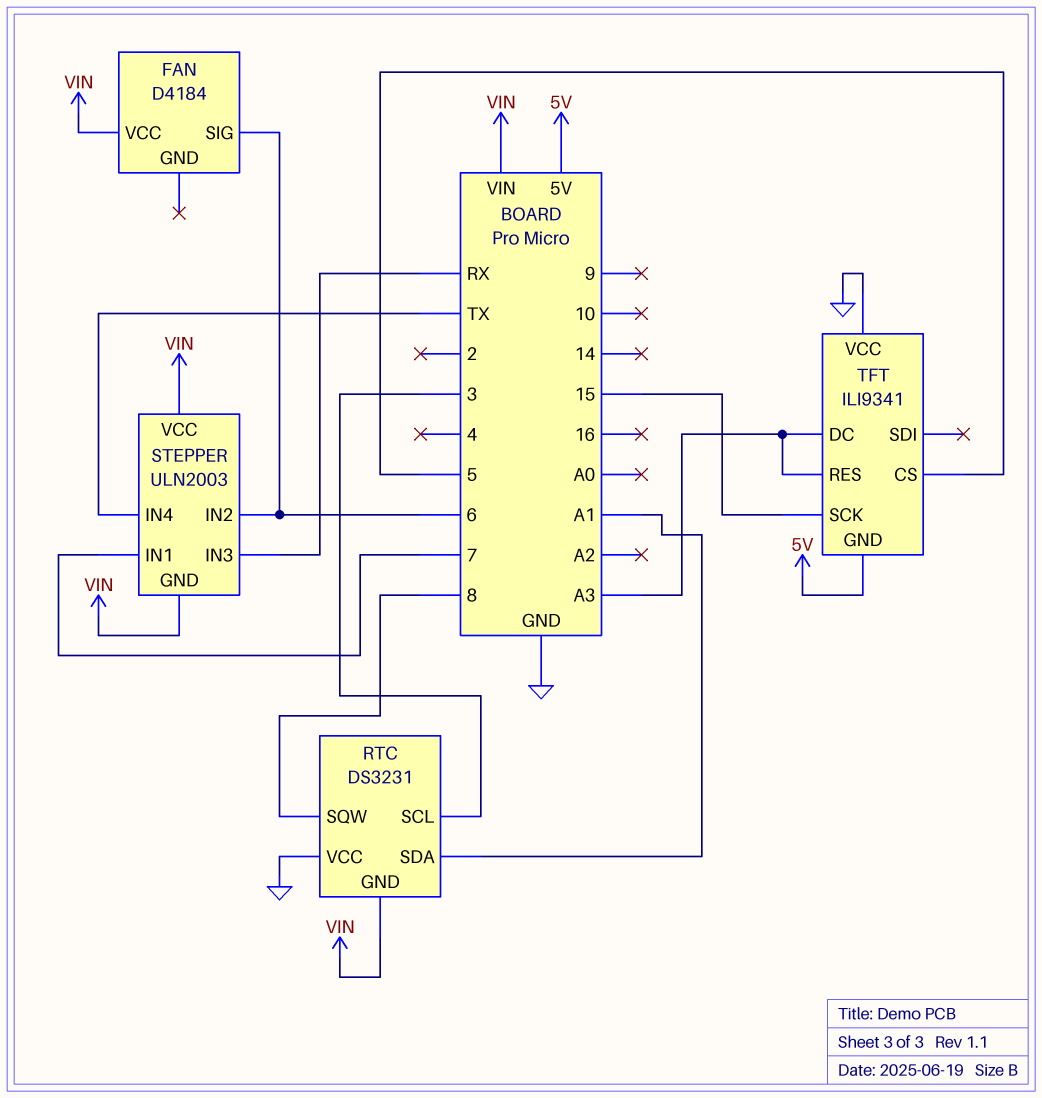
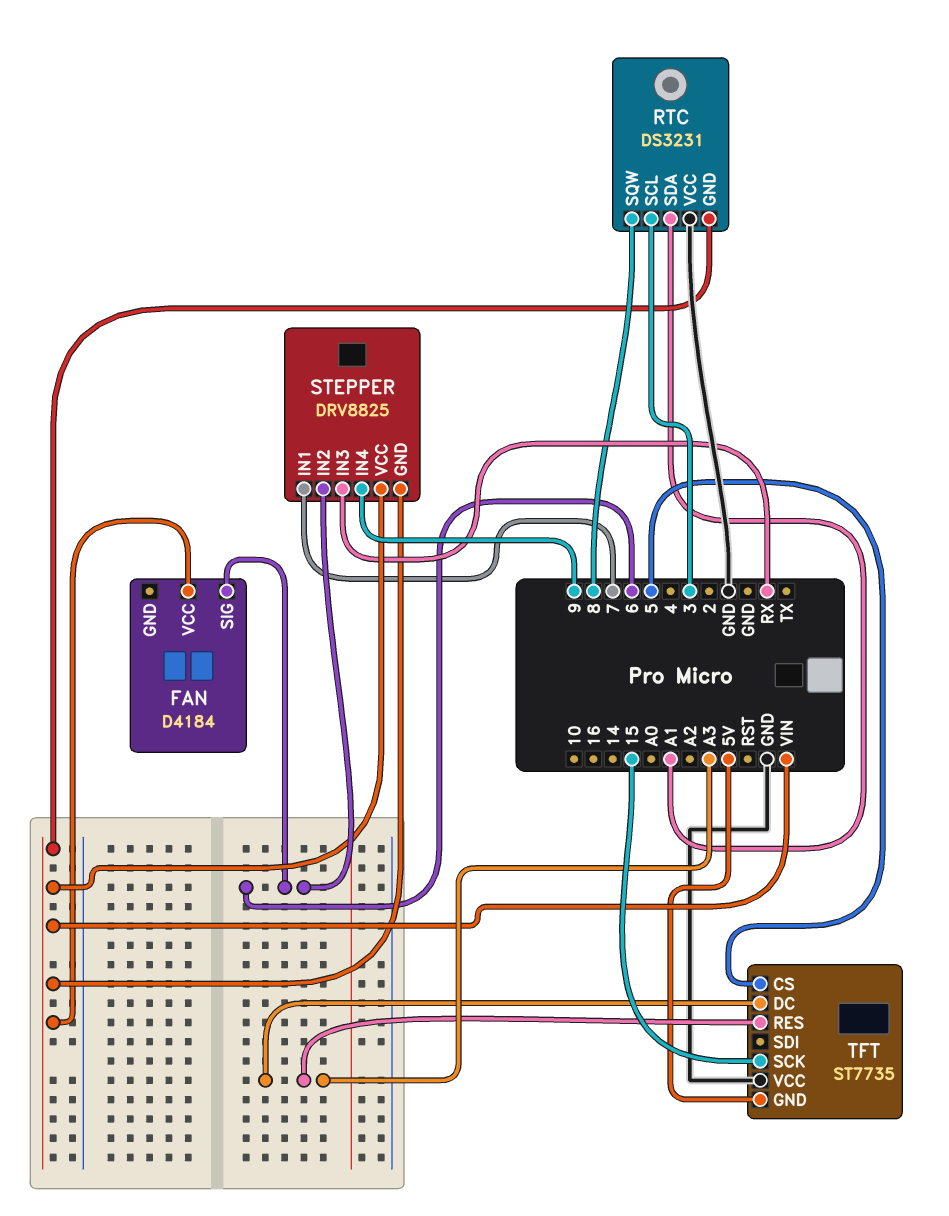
STEPPER: ULN2003 -> DRV8825
STEPPER pin IN4: TX -> 9
TFT: ILI9341 -> ST7735

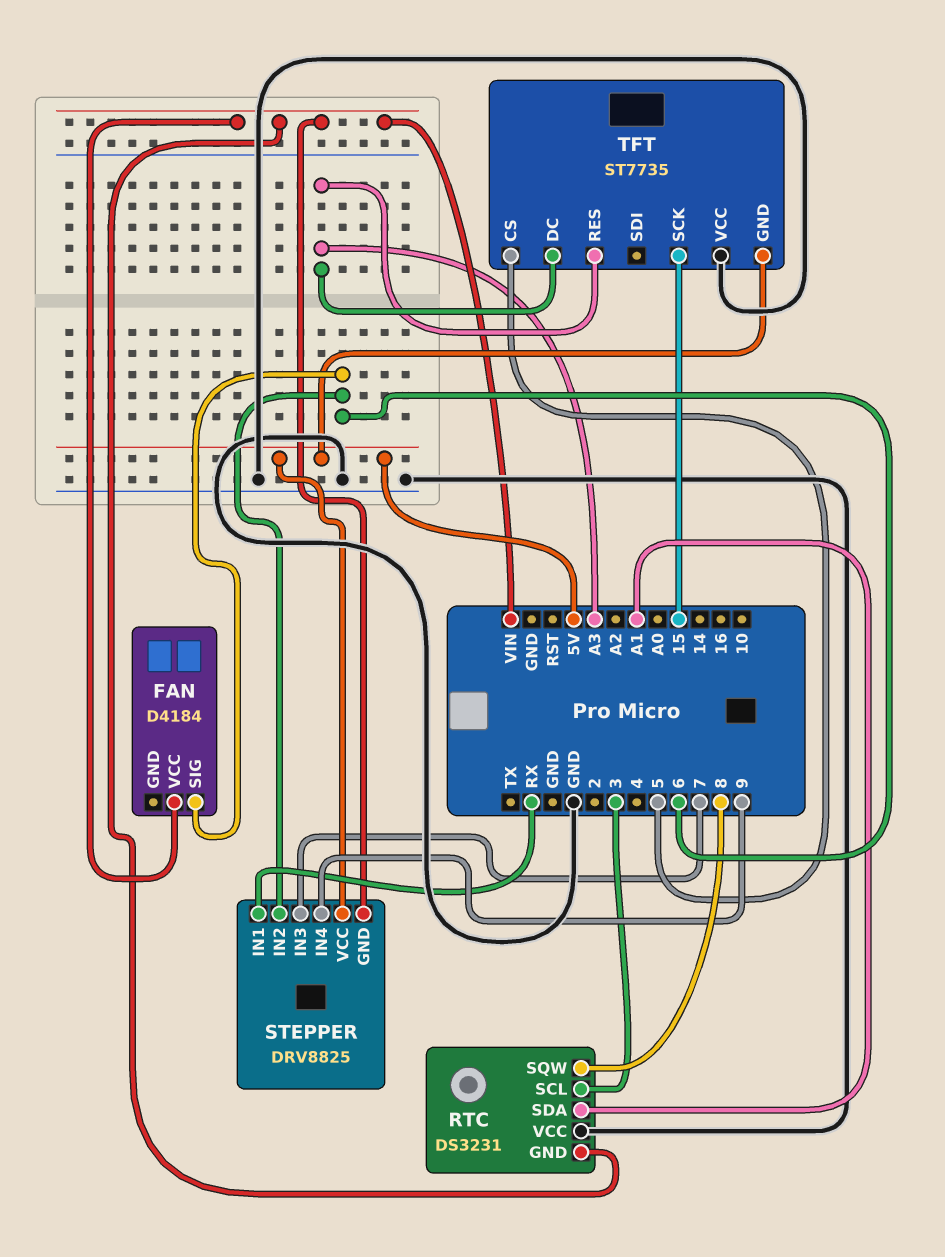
STEPPER pin IN1: 7 -> RX
STEPPER pin IN3: RX -> 7
STEPPER pin VCC: VIN -> 5V

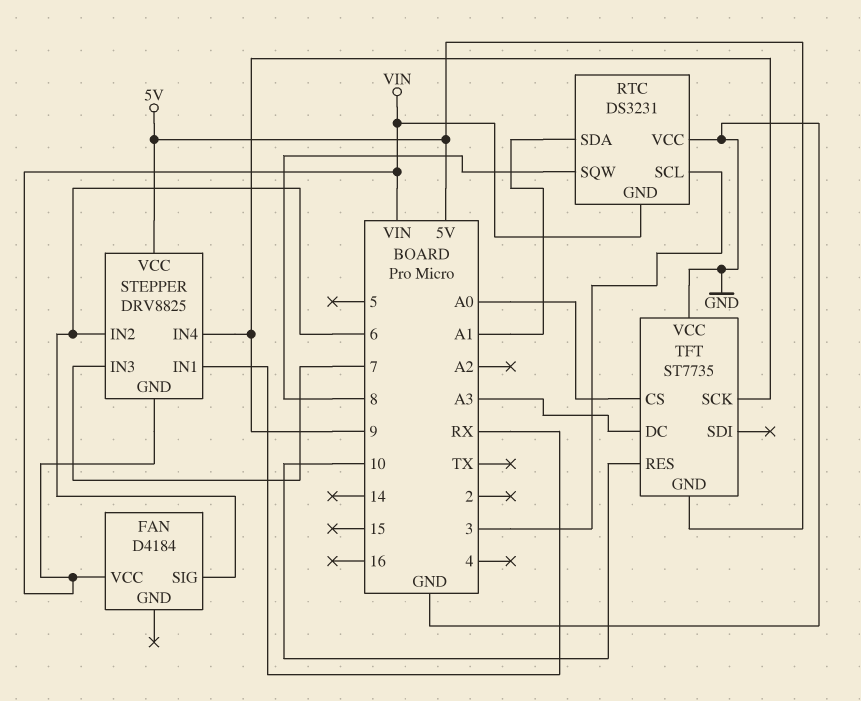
TFT pin CS: 5 -> A0
TFT pin RES: A3 -> 10
TFT pin SCK: 15 -> 9

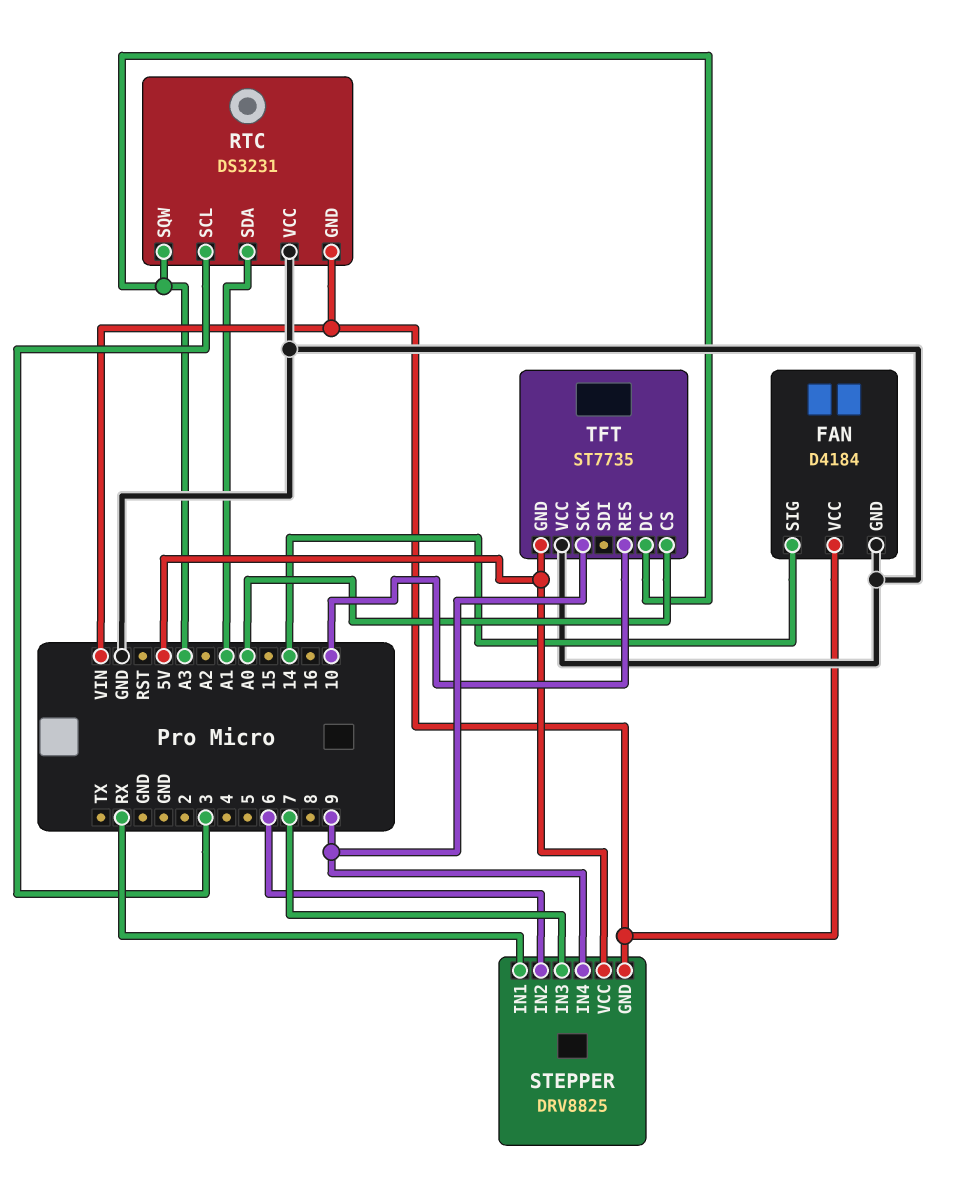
FAN pin GND: none -> GND
FAN pin SIG: 6 -> 14
RTC pin SQW: 8 -> A3

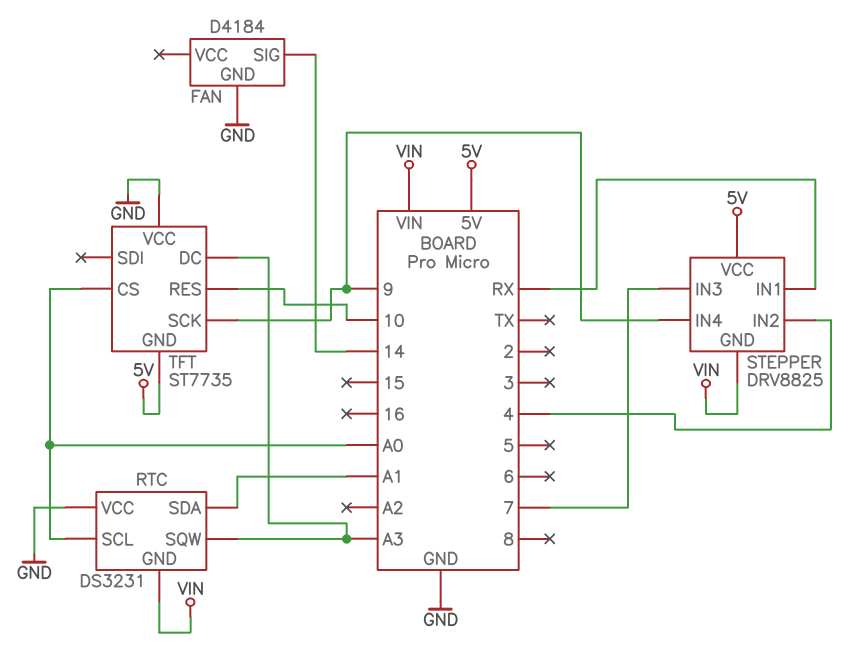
FAN pin VCC: VIN -> none
RTC pin SCL: 3 -> A0
STEPPER pin IN2: 6 -> 4

